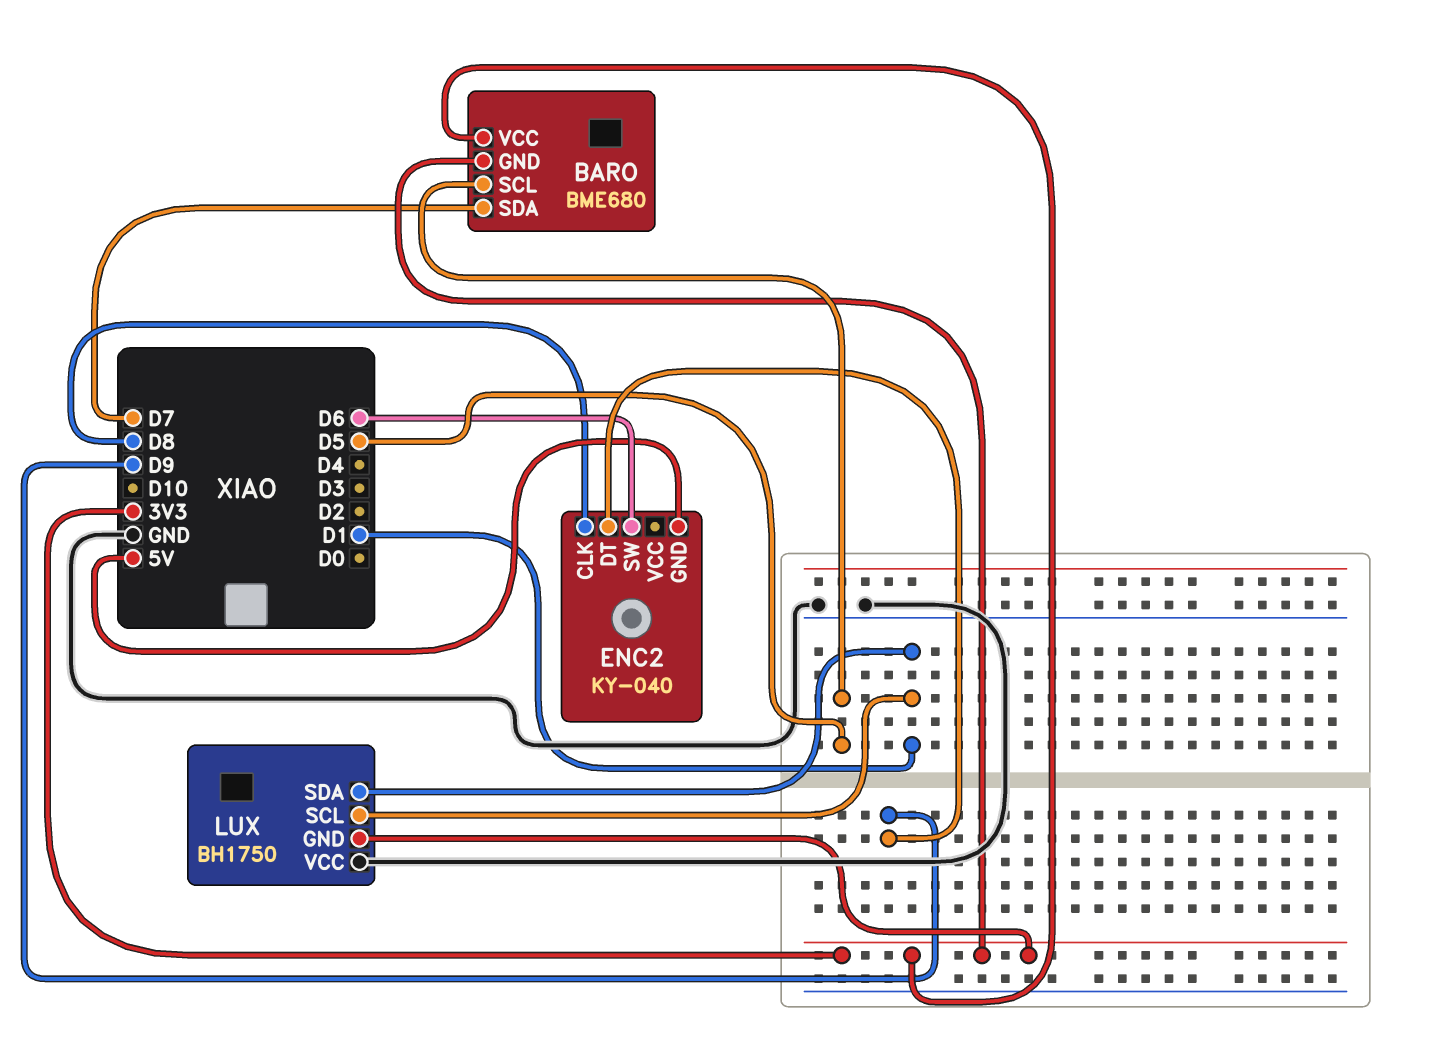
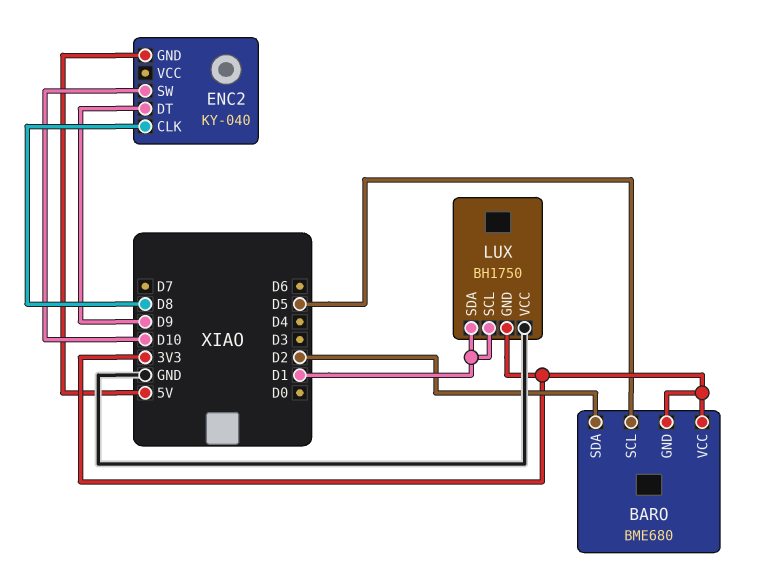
BARO pin SDA: D7 -> D2
ENC2 pin SW: D6 -> D10

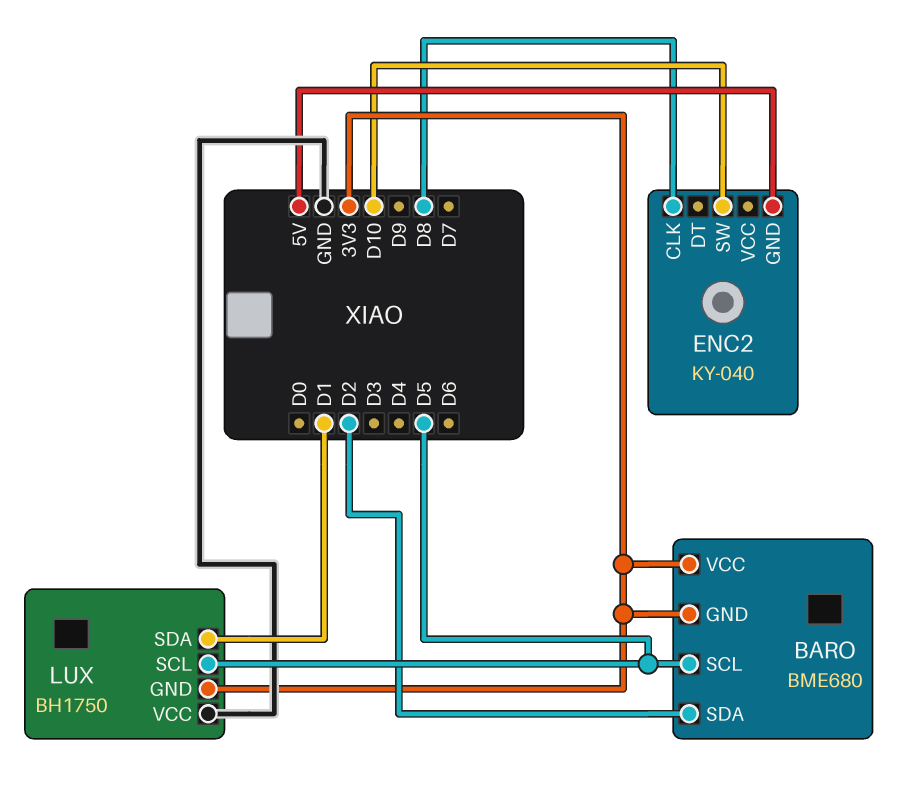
ENC2 pin DT: D9 -> none
LUX pin SCL: D1 -> D5

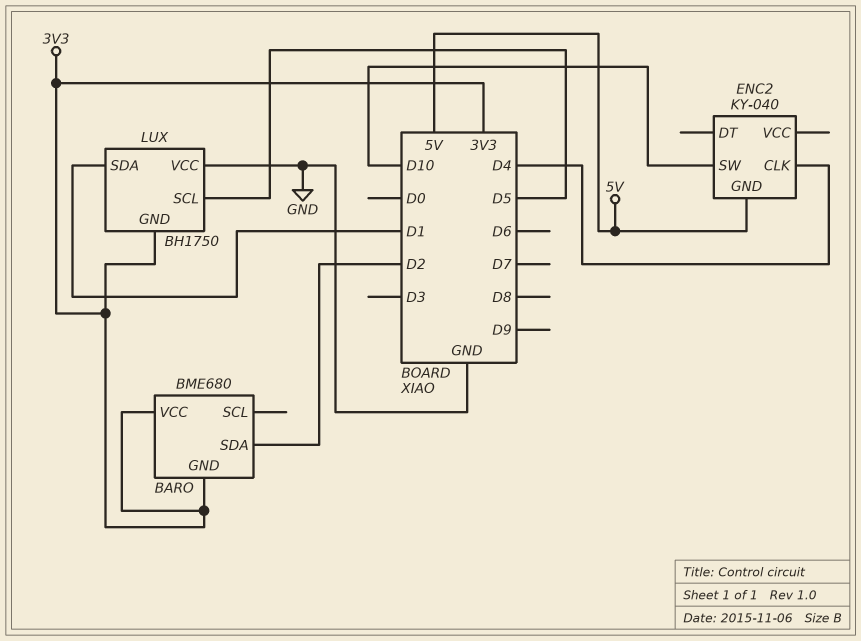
BARO pin SCL: D5 -> none
ENC2 pin CLK: D8 -> D4

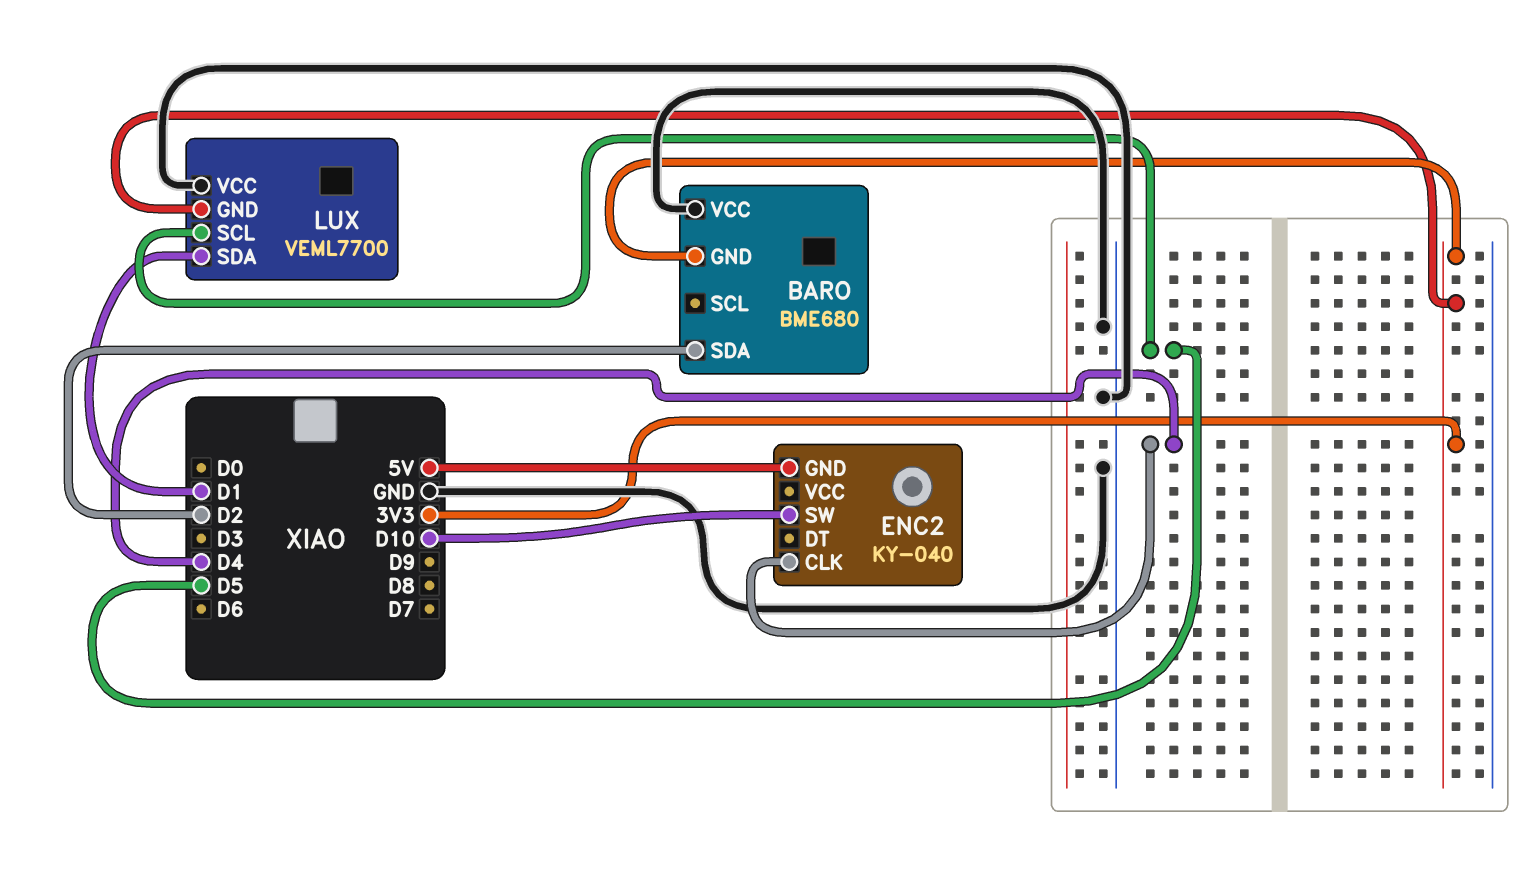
BARO pin VCC: 3V3 -> GND
LUX: BH1750 -> VEML7700

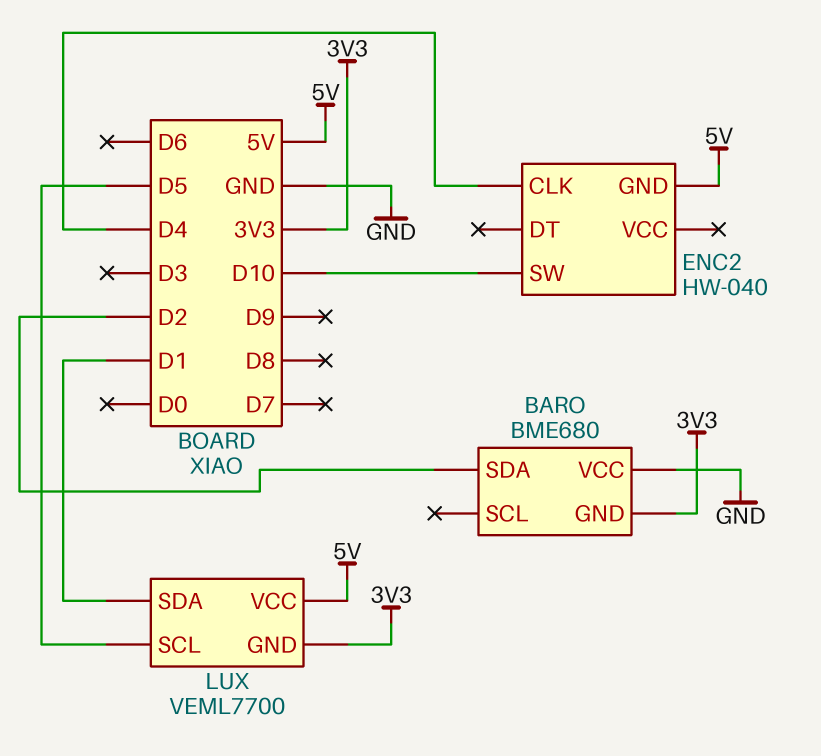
ENC2: KY-040 -> HW-040
LUX pin VCC: GND -> 5V

